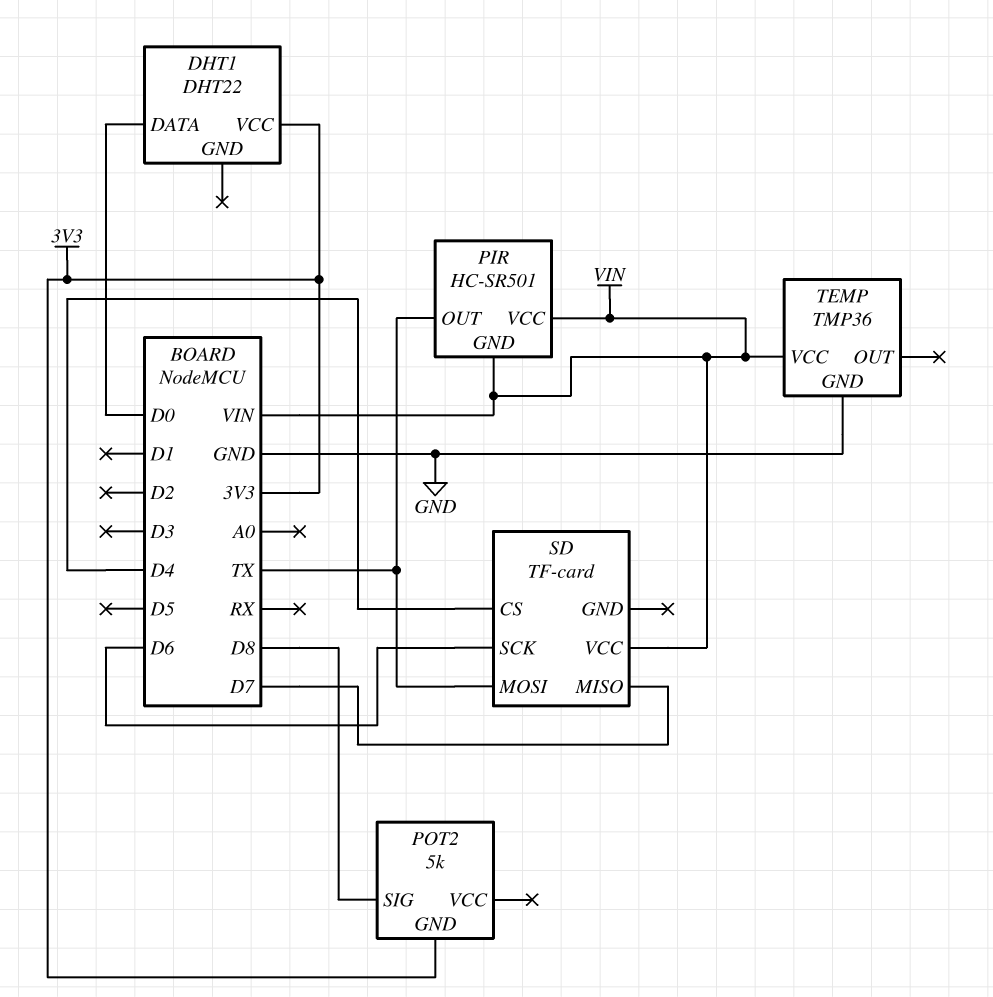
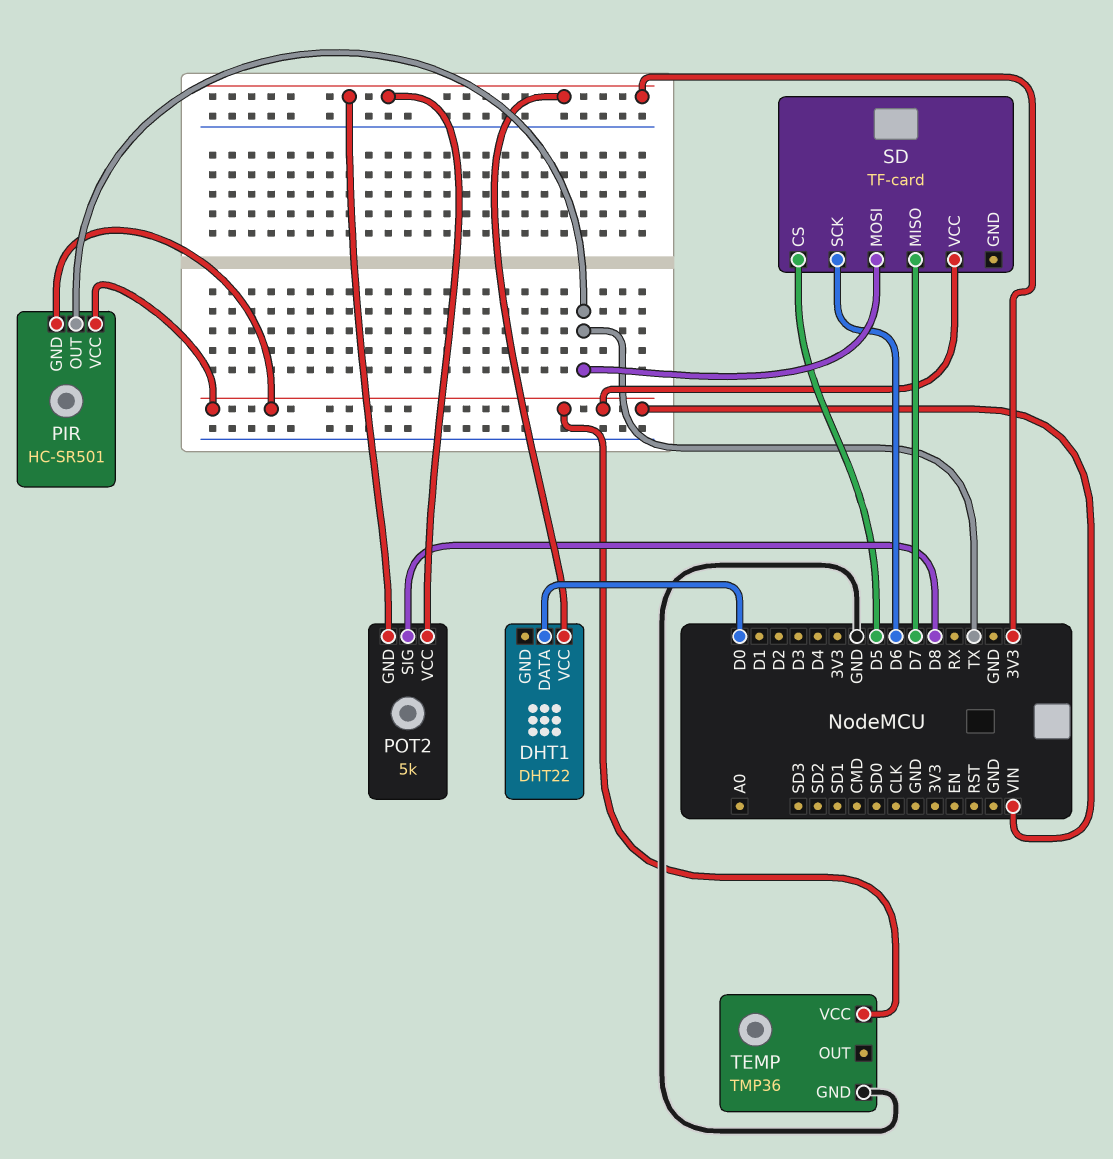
POT2 pin VCC: none -> 3V3
SD pin CS: D4 -> D5

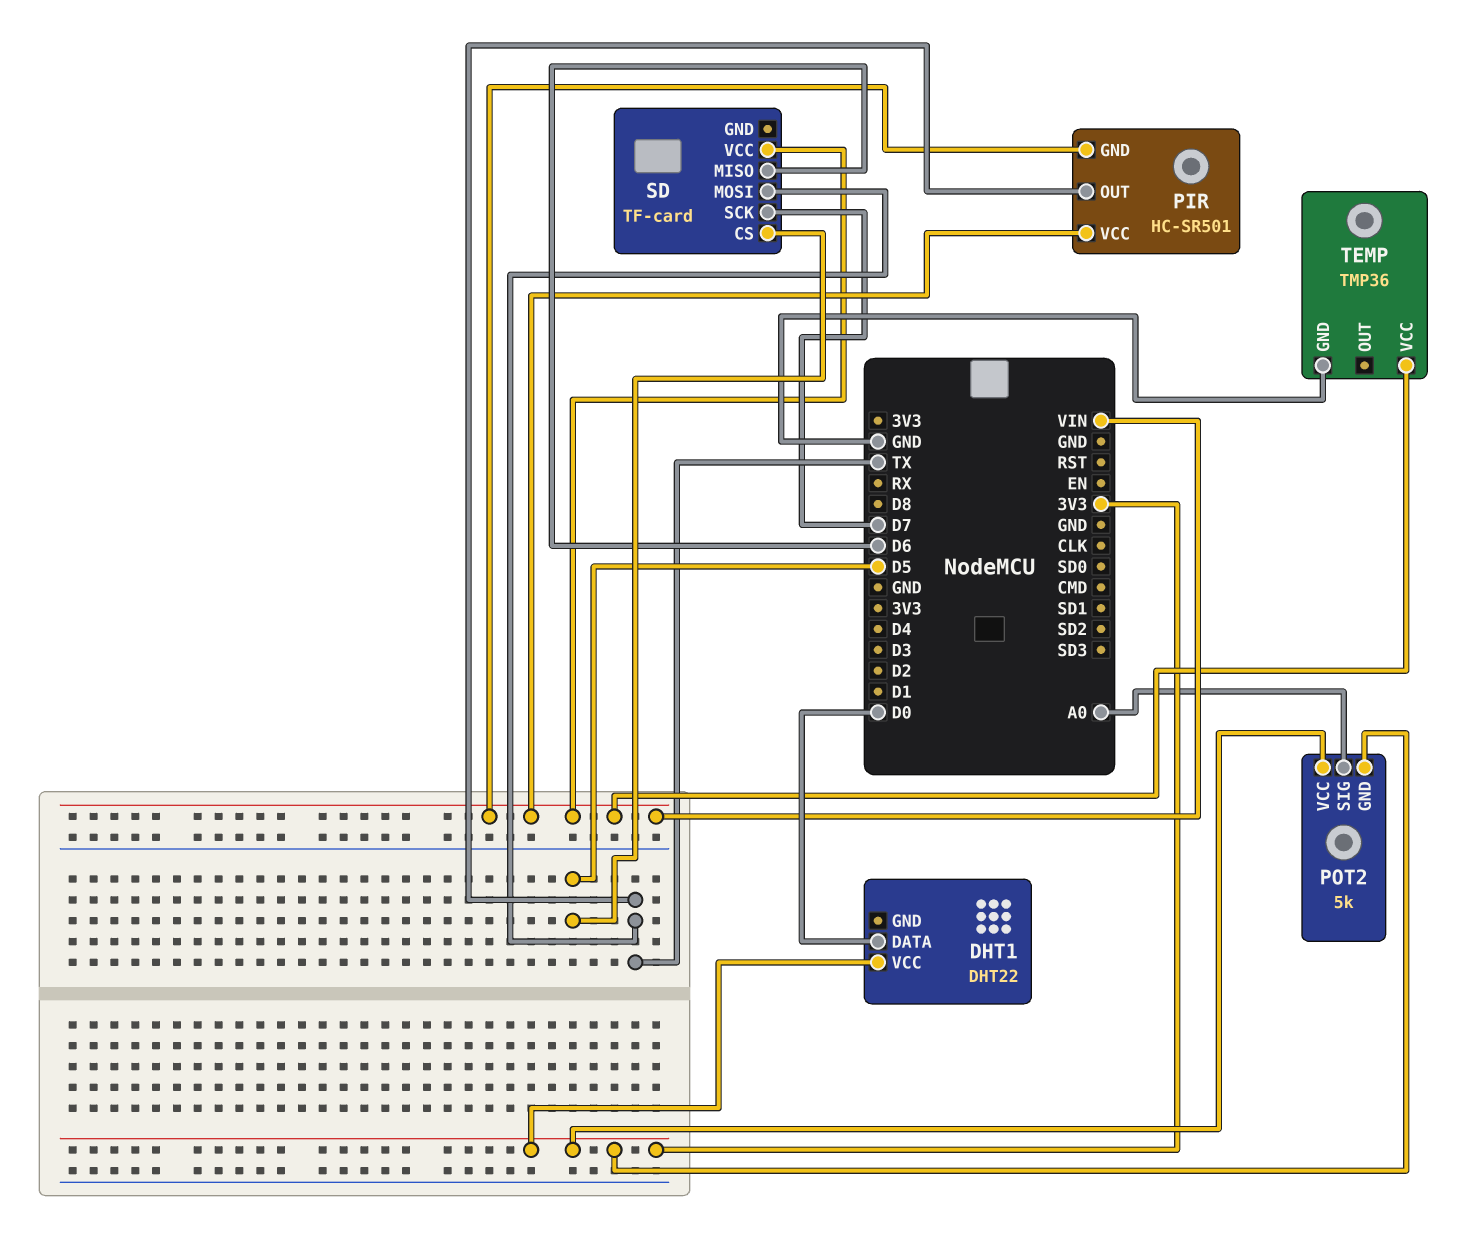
POT2 pin SIG: D8 -> A0
SD pin MISO: D7 -> D6
SD pin SCK: D6 -> D7

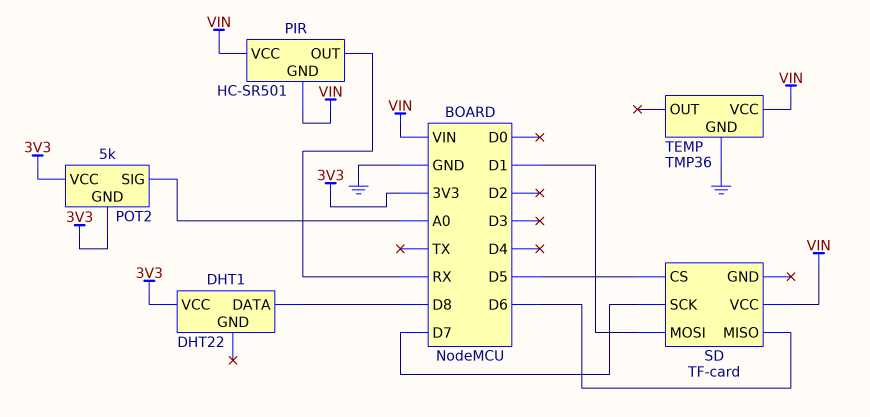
DHT1 pin DATA: D0 -> D8
PIR pin OUT: TX -> RX
SD pin MOSI: TX -> D1

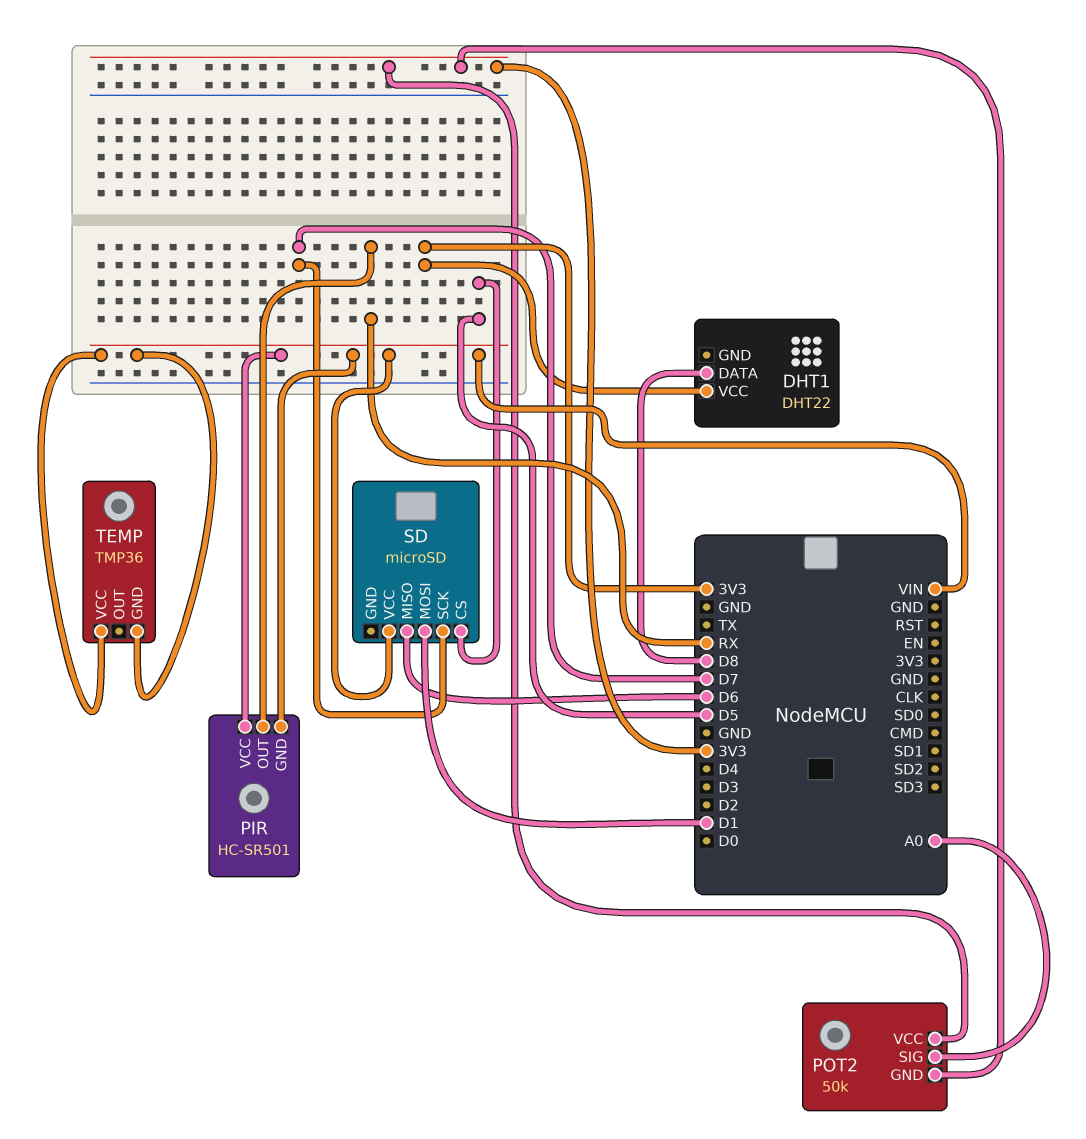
POT2: 5k -> 50k
SD: TF-card -> microSD
TEMP pin GND: GND -> VIN

